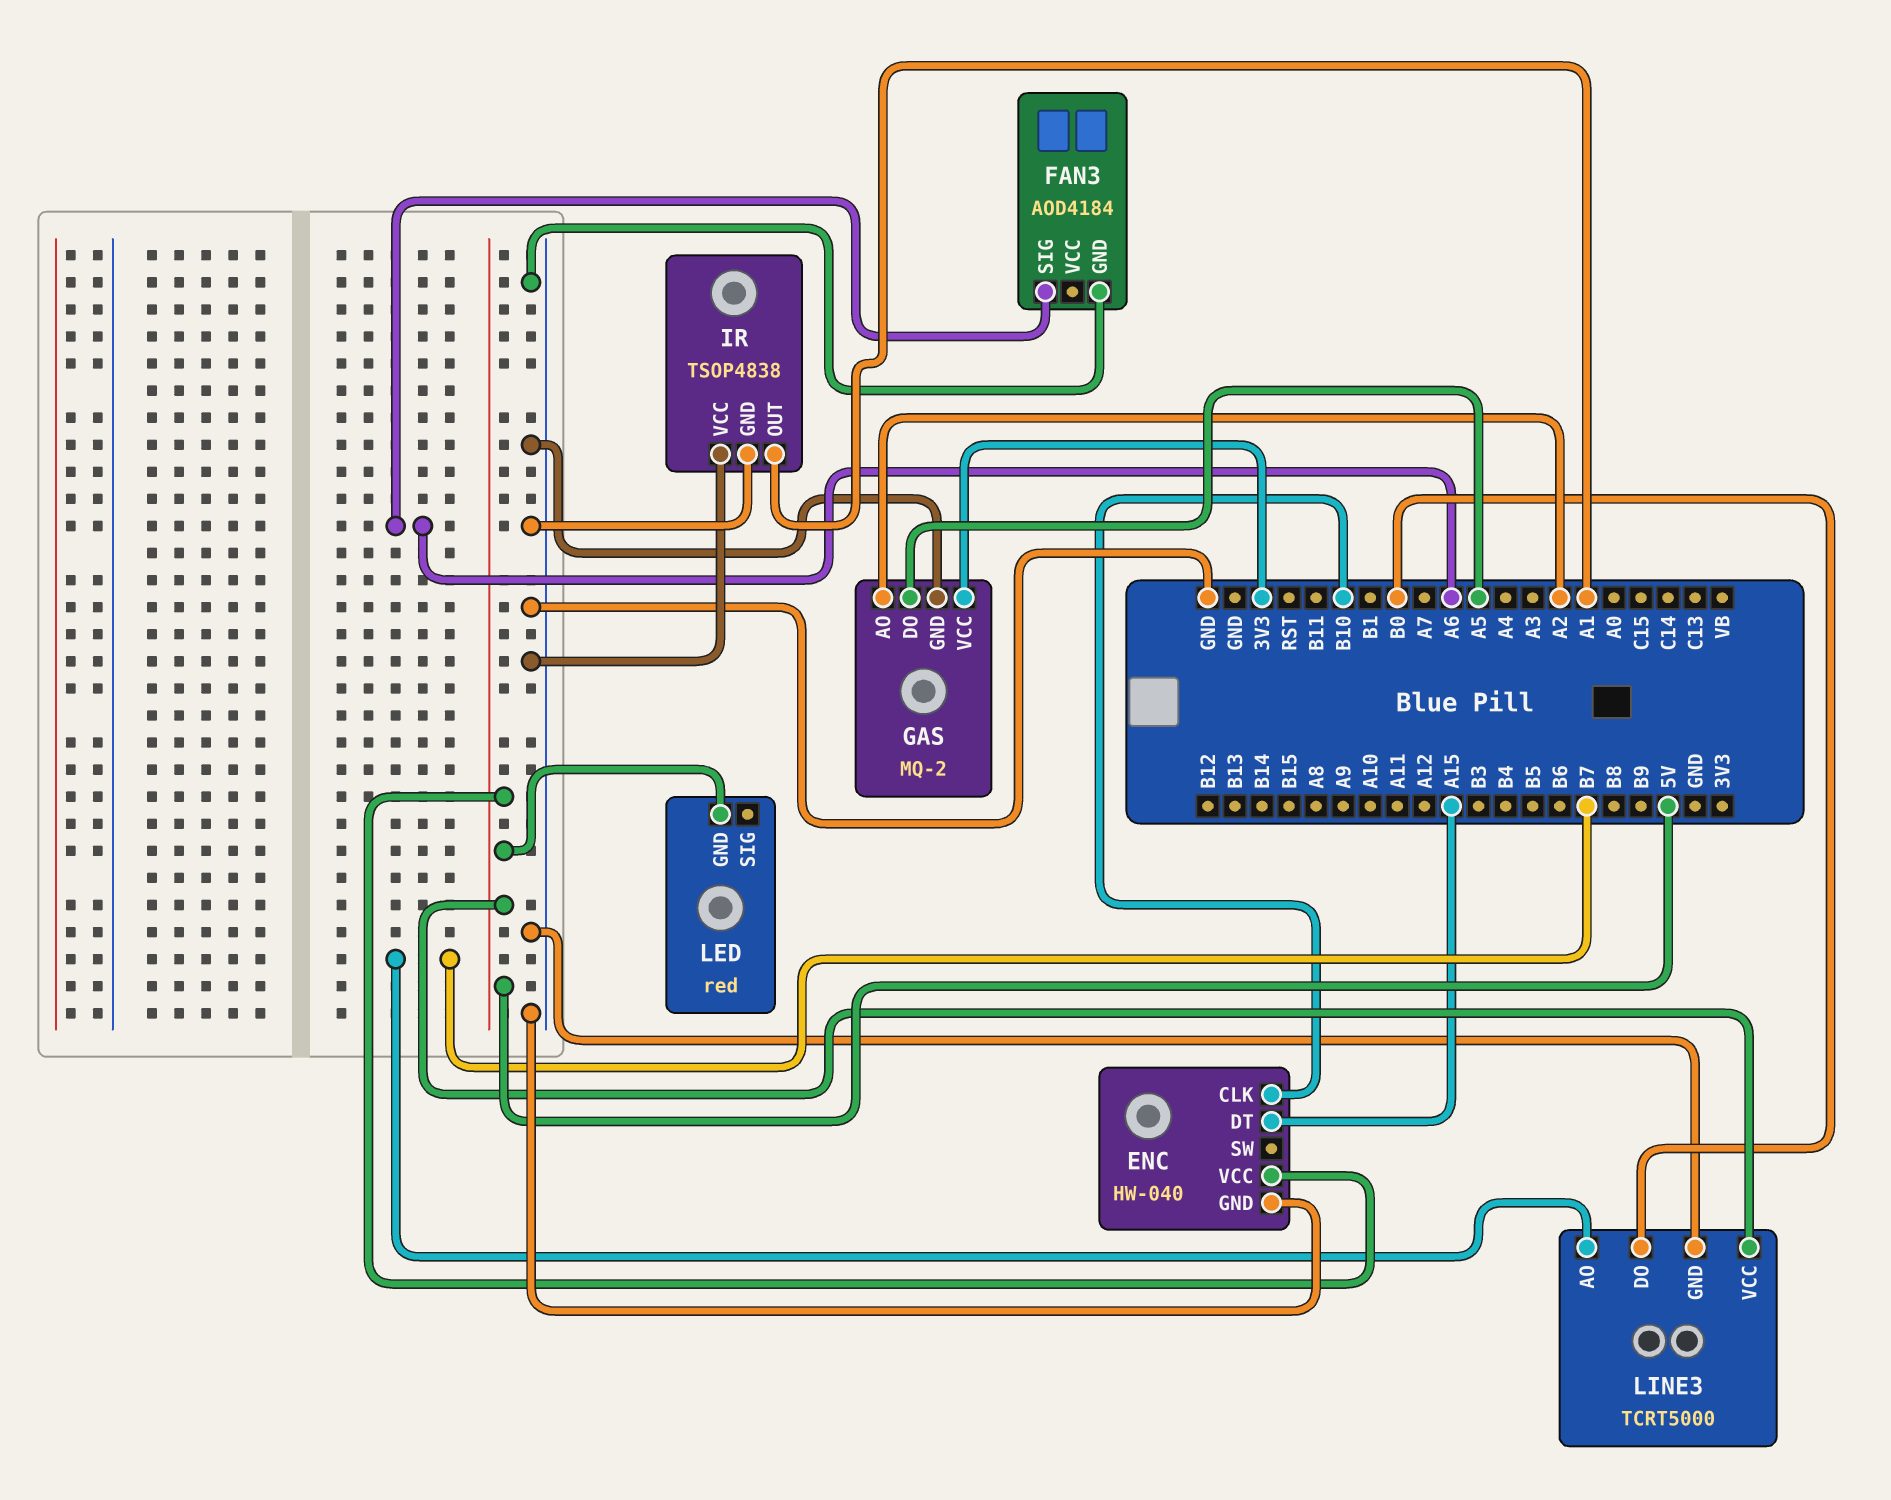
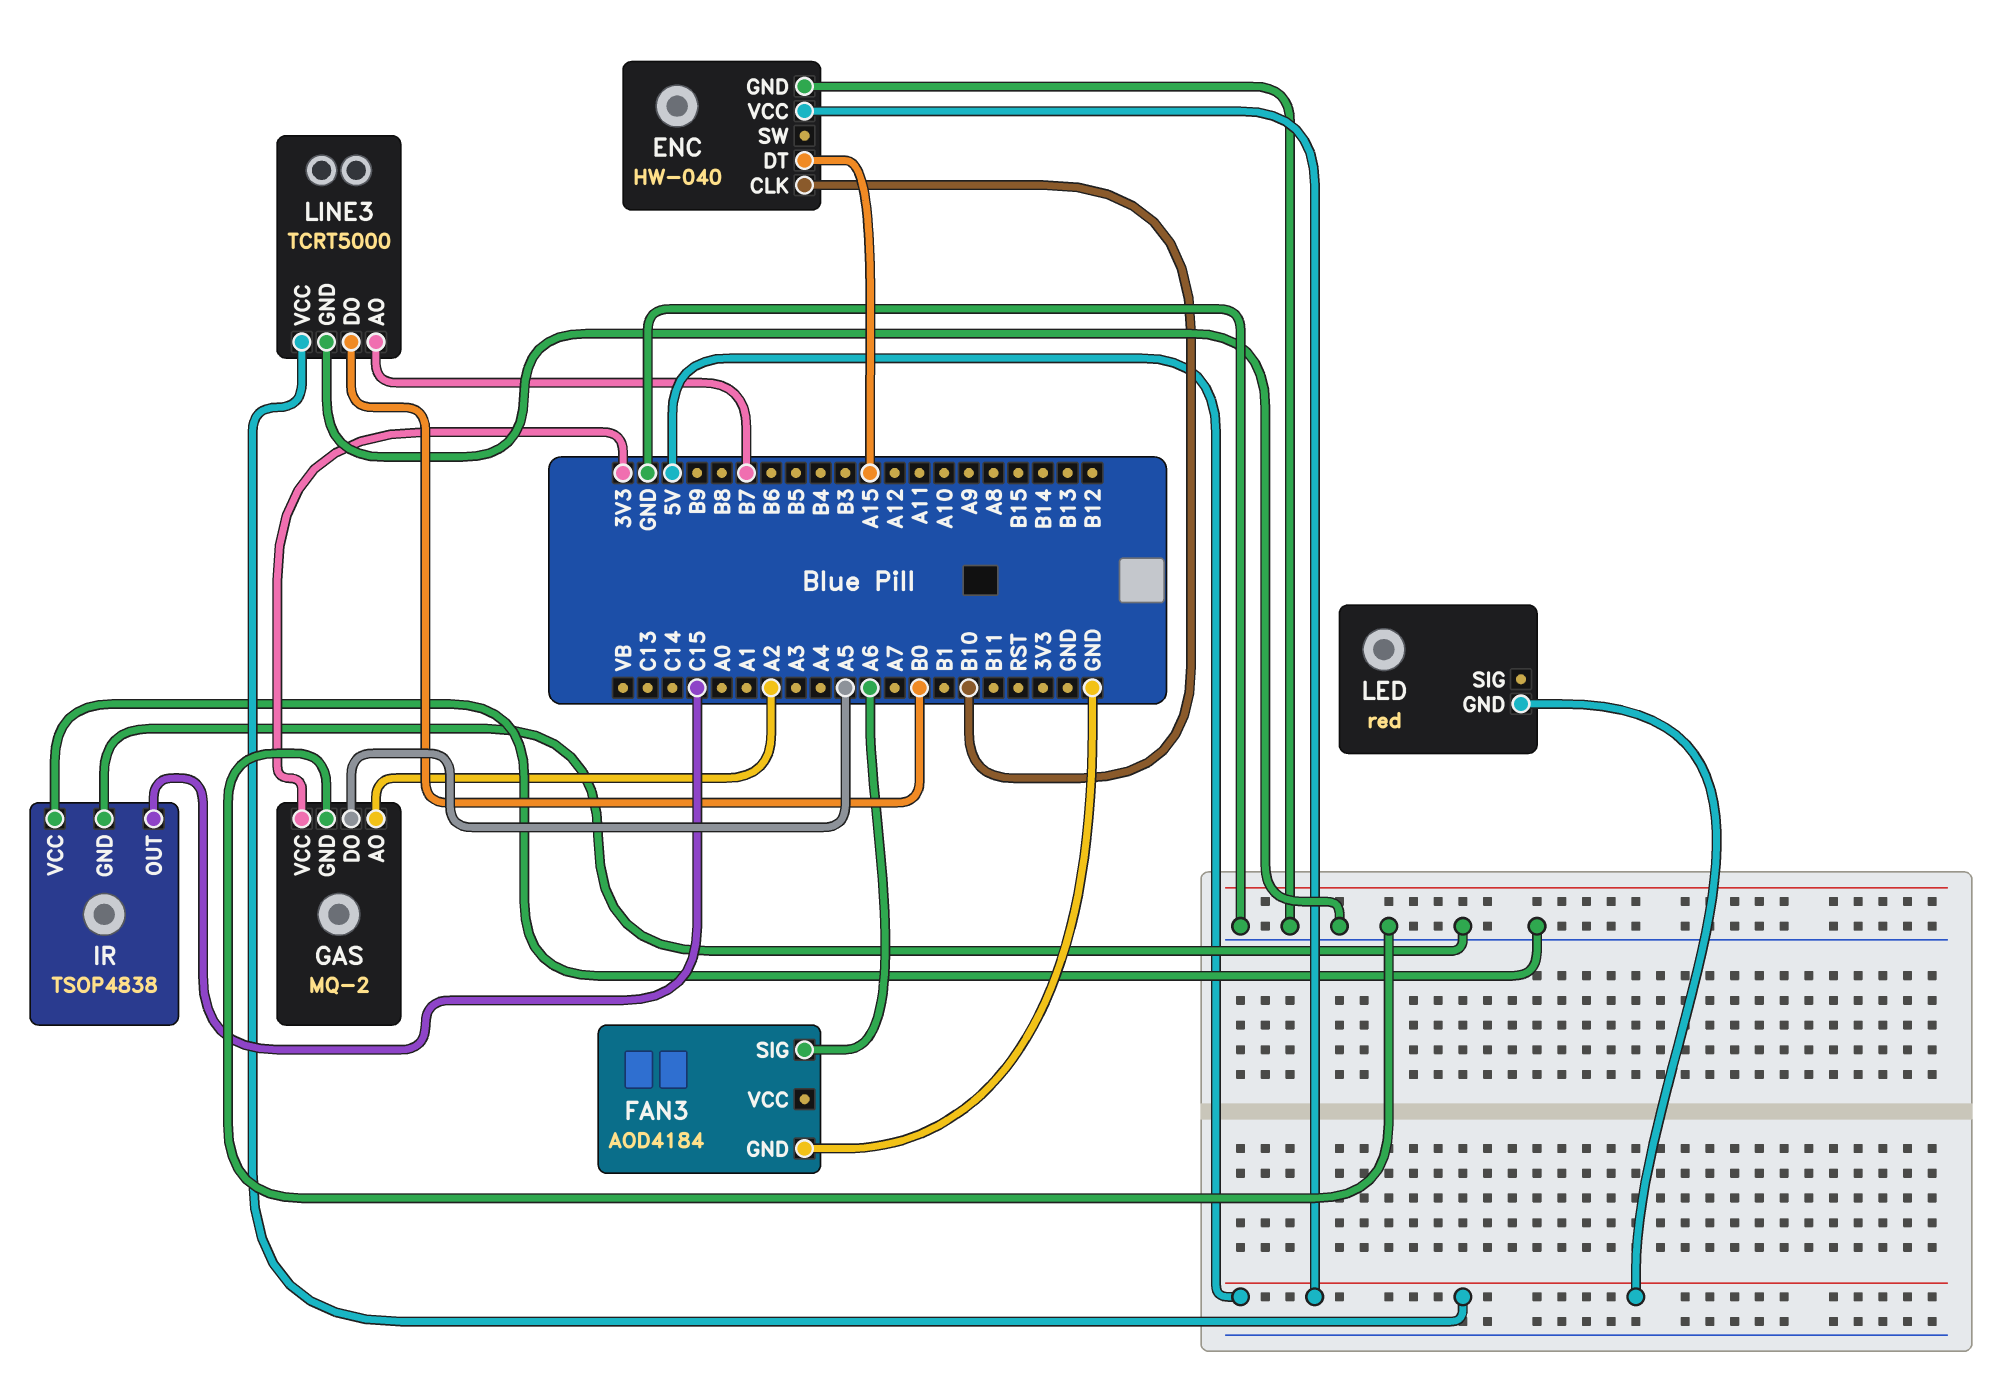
IR pin OUT: A1 -> C15

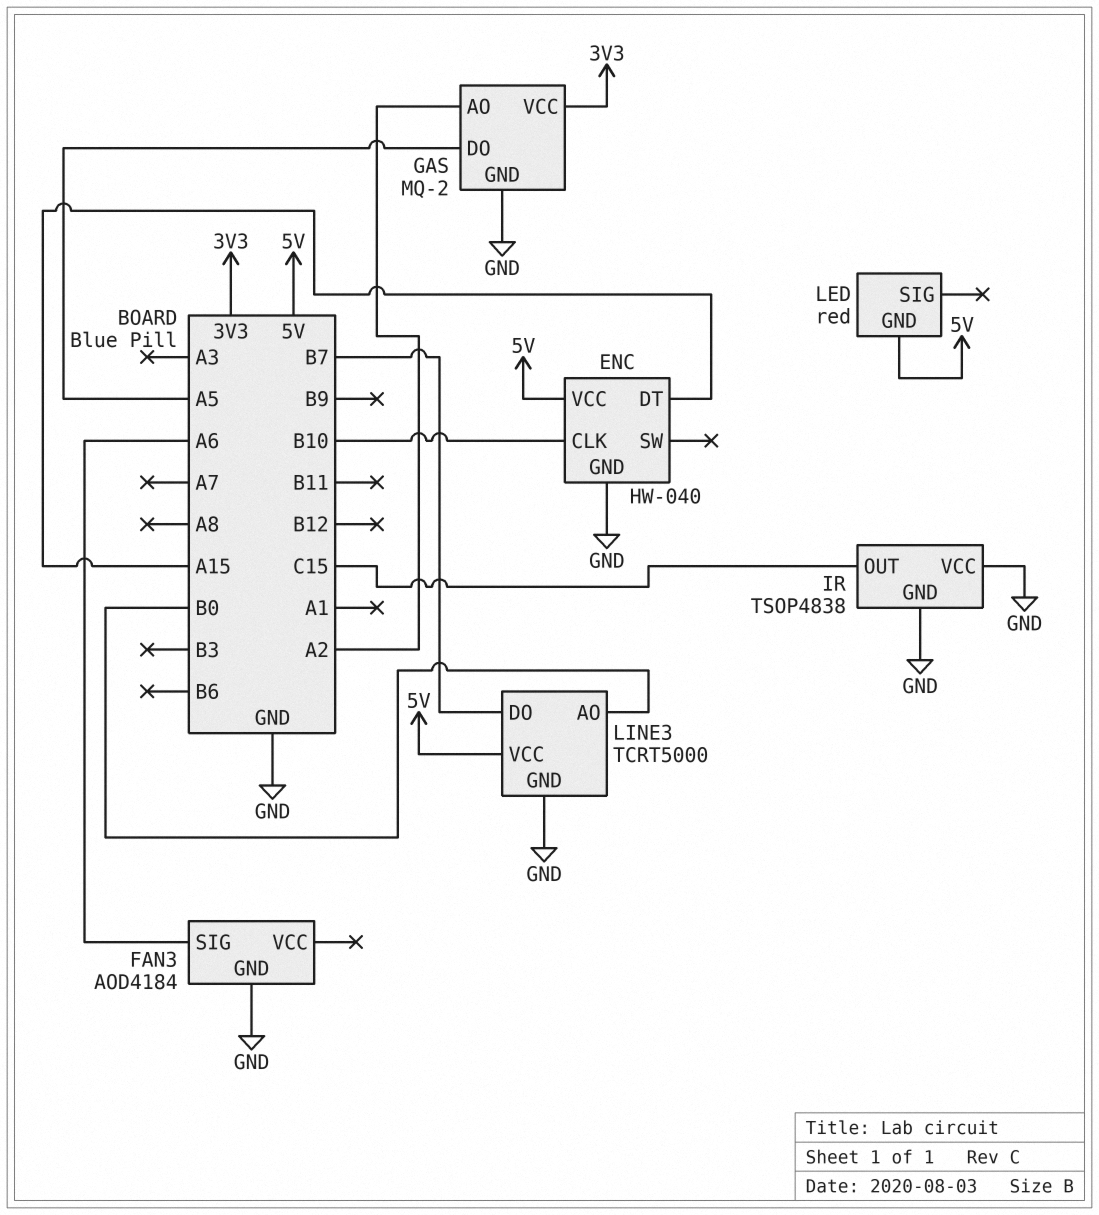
LINE3 pin AO: B7 -> B0
LINE3 pin DO: B0 -> B7

